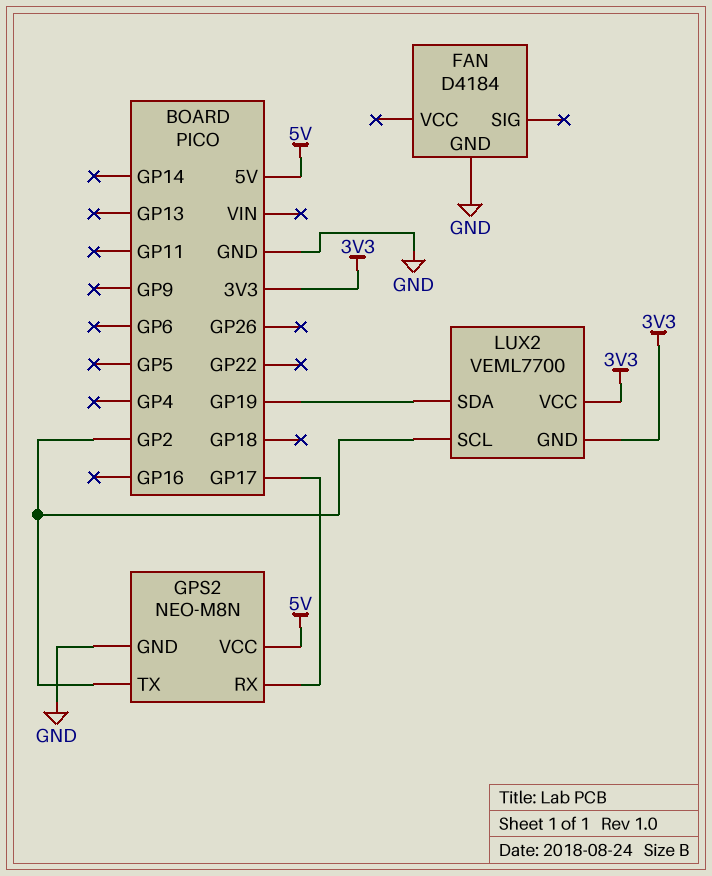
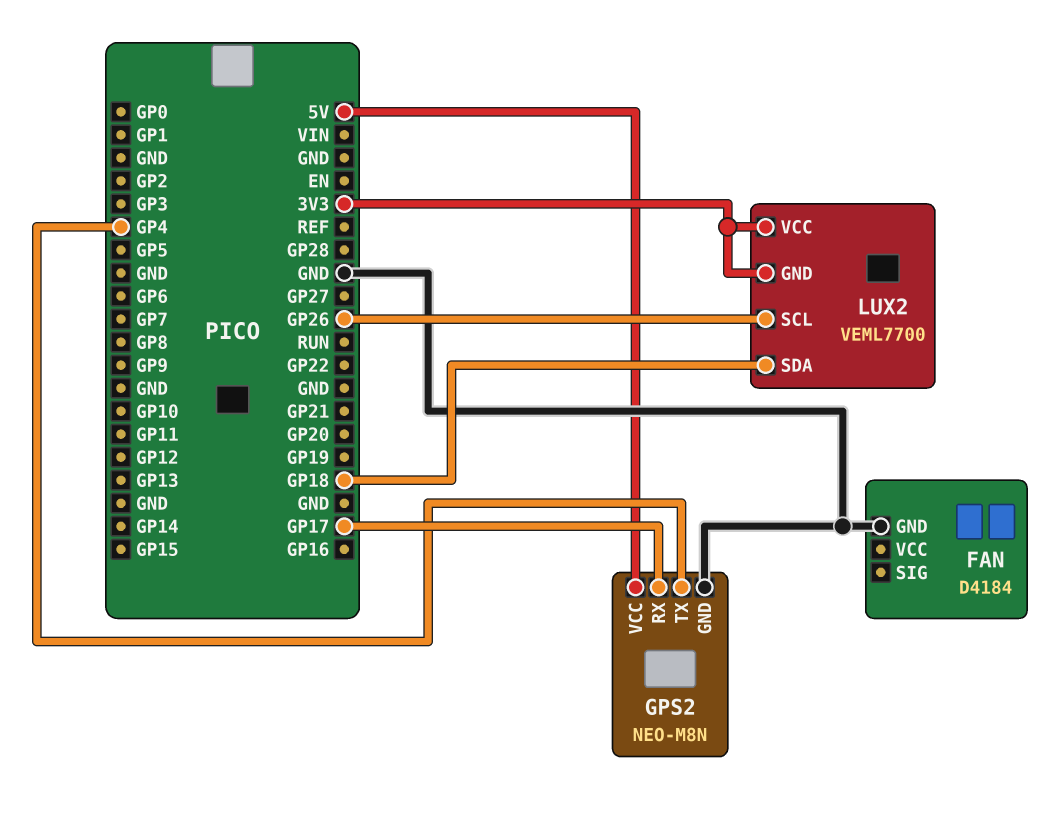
GPS2 pin TX: GP2 -> GP4
LUX2 pin SCL: GP2 -> GP26
LUX2 pin SDA: GP19 -> GP18

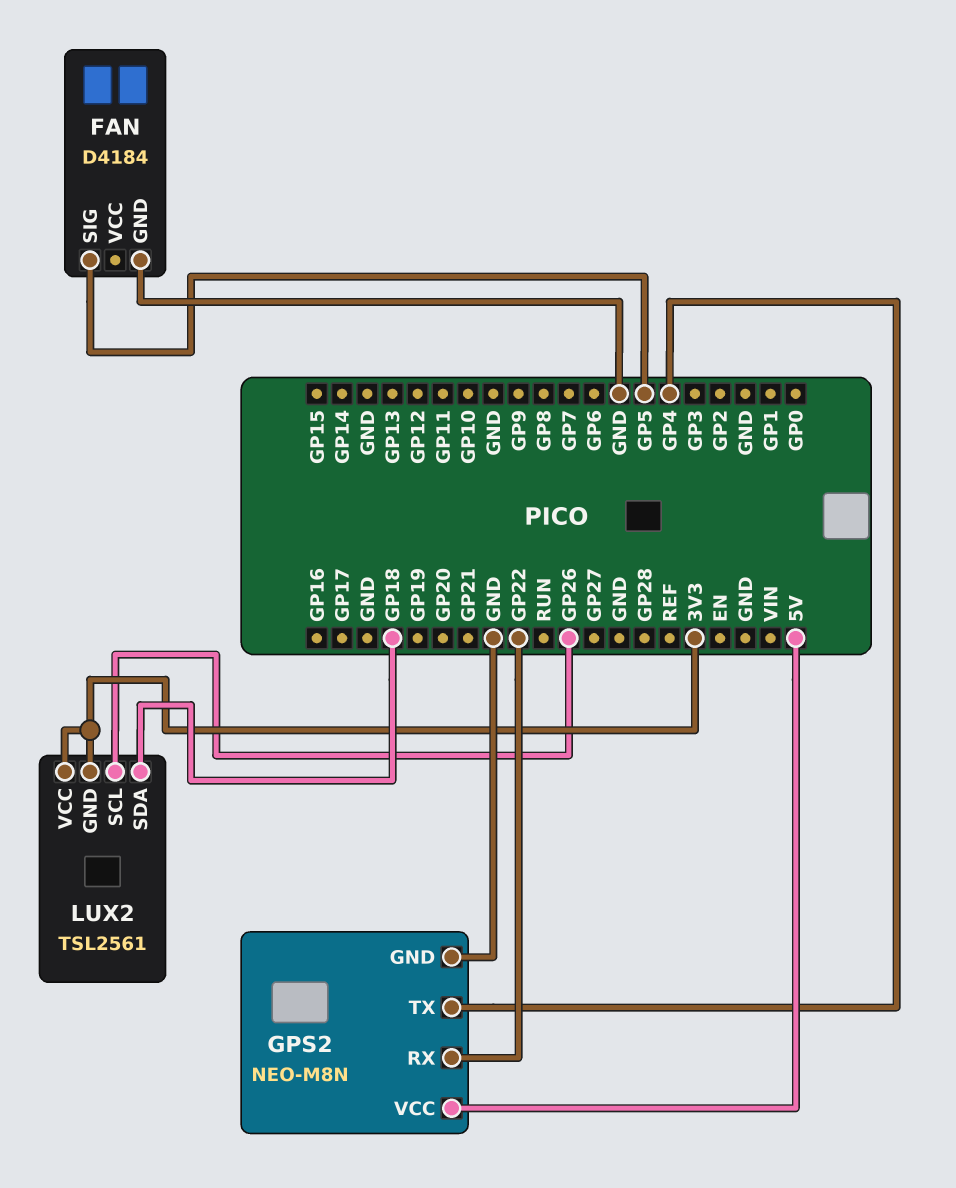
FAN pin SIG: none -> GP5
GPS2 pin RX: GP17 -> GP22
LUX2: VEML7700 -> TSL2561

